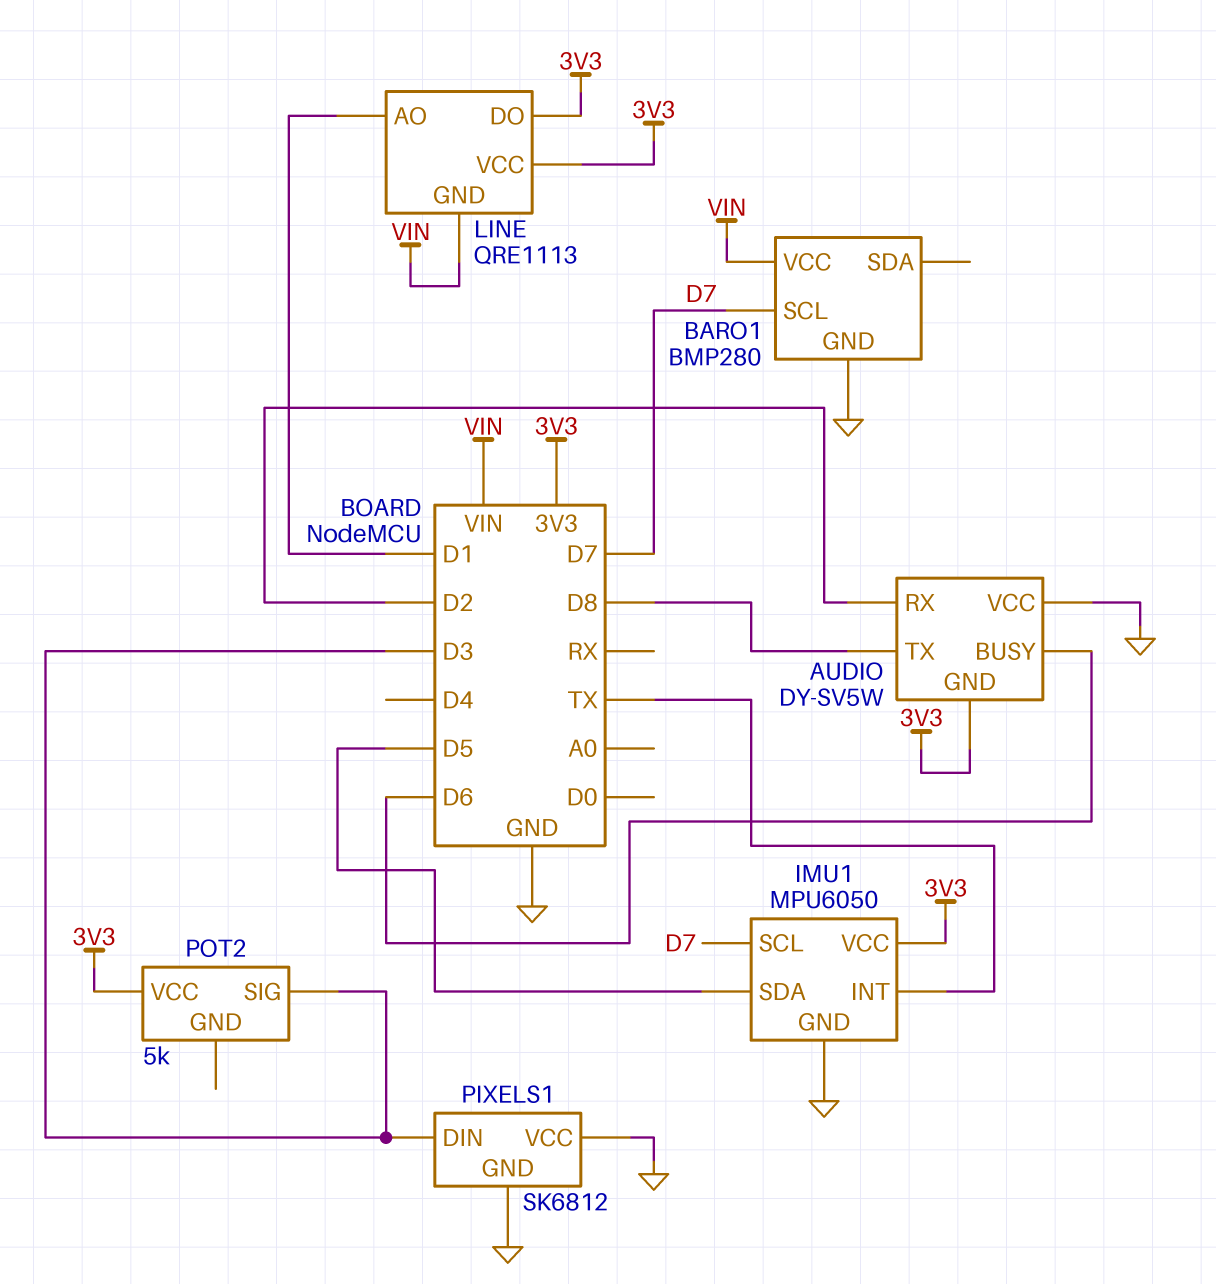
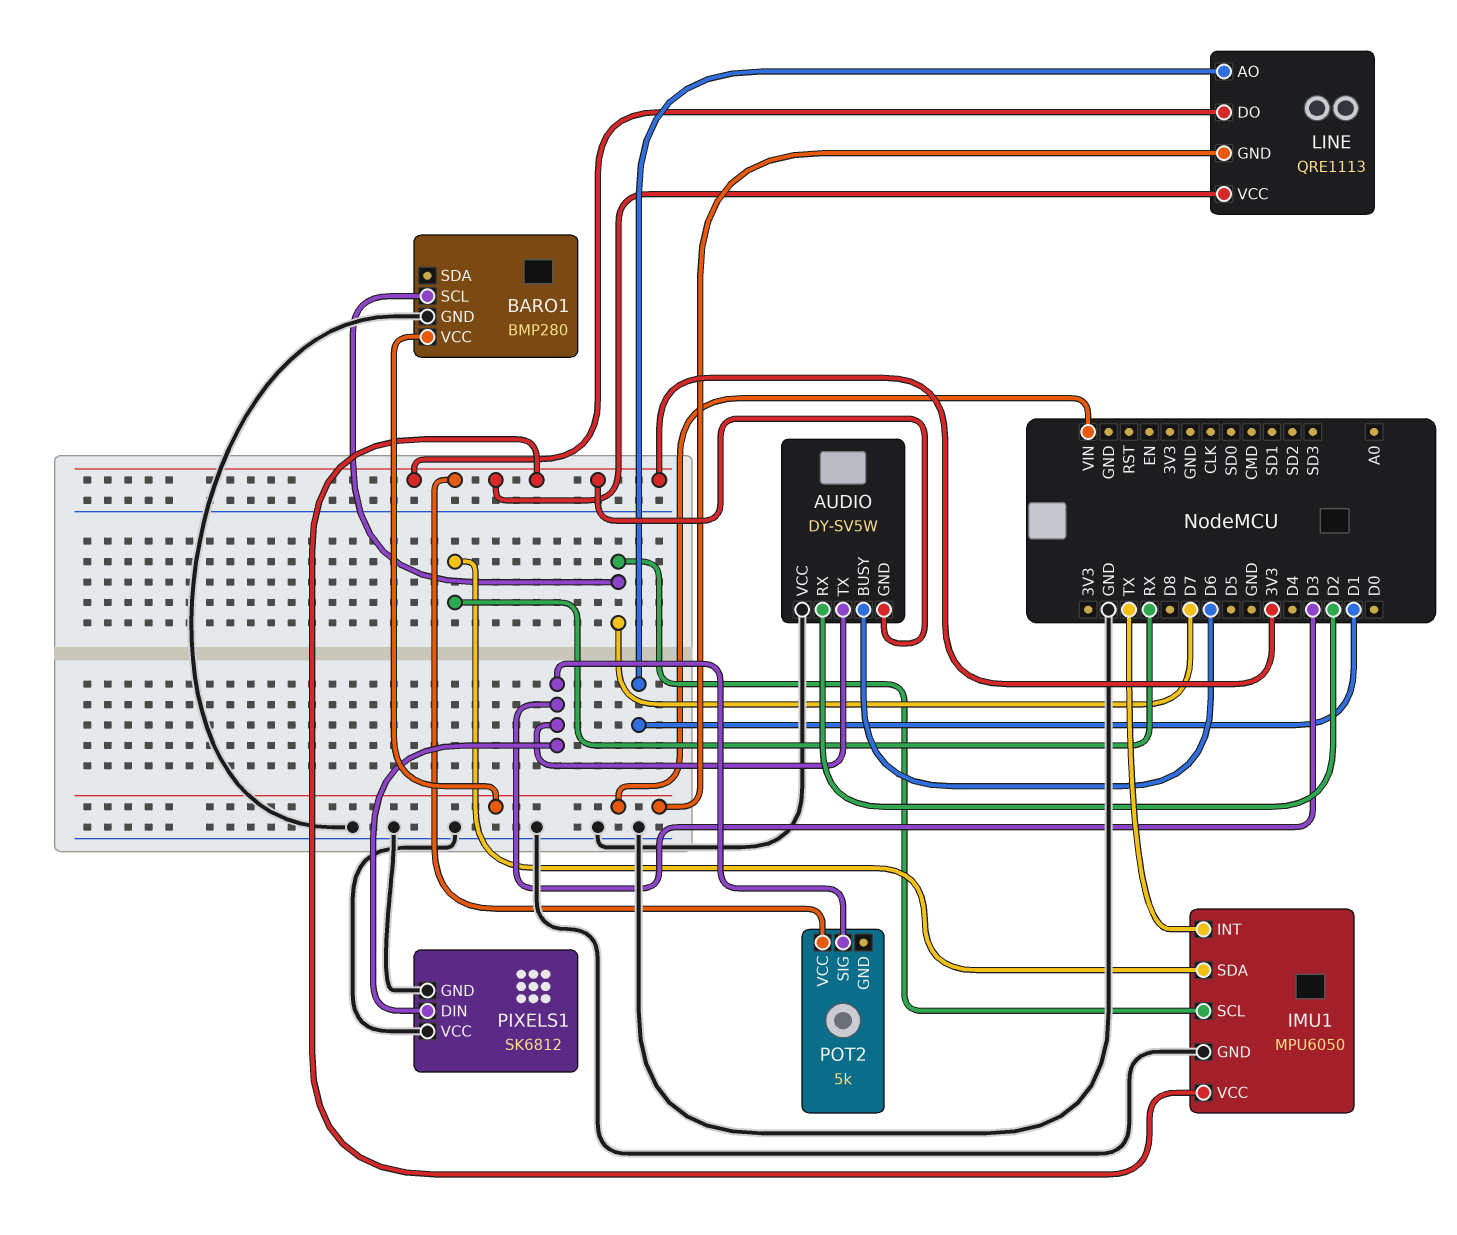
AUDIO pin TX: D8 -> D3
IMU1 pin SDA: D5 -> RX

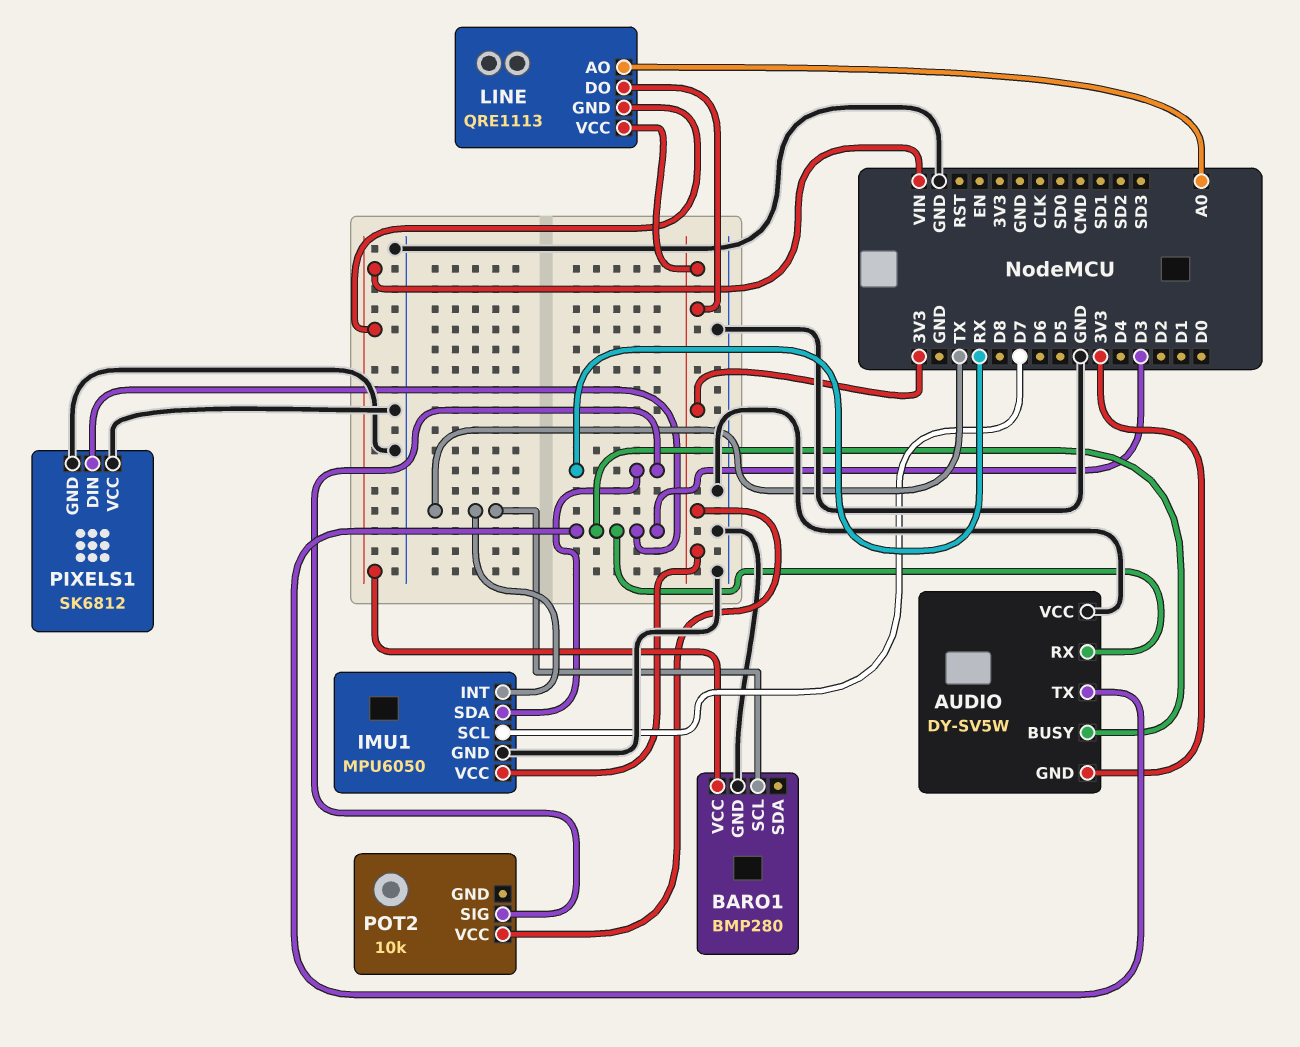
AUDIO pin BUSY: D6 -> D3
AUDIO pin RX: D2 -> D3
BARO1 pin SCL: D7 -> TX
LINE pin AO: D1 -> A0
POT2: 5k -> 10k
POT2 pin SIG: D3 -> RX

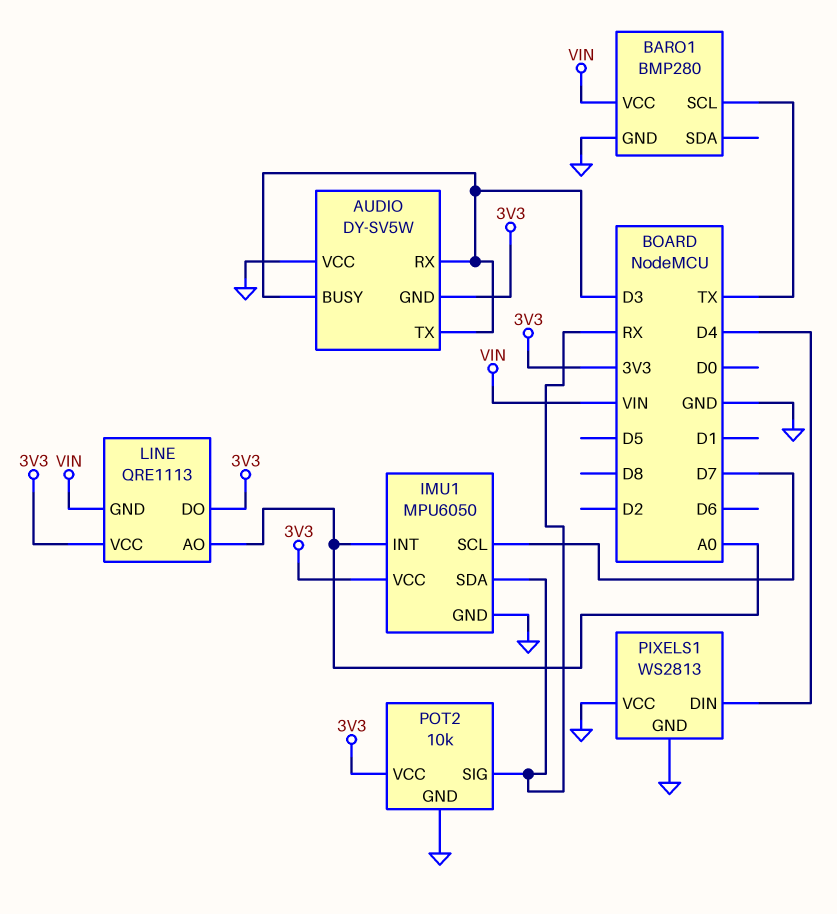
IMU1 pin INT: TX -> A0
PIXELS1: SK6812 -> WS2813
PIXELS1 pin DIN: D3 -> D4
POT2 pin GND: none -> GND

